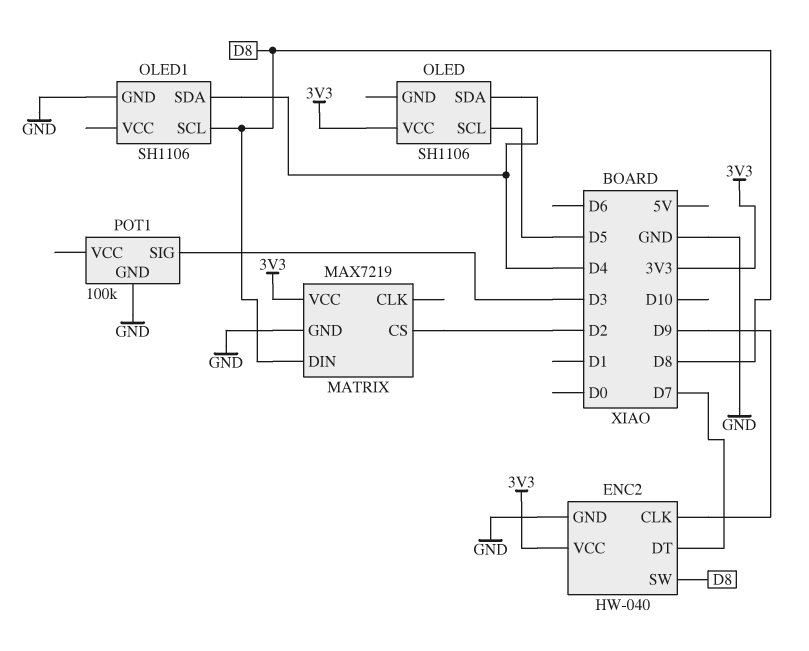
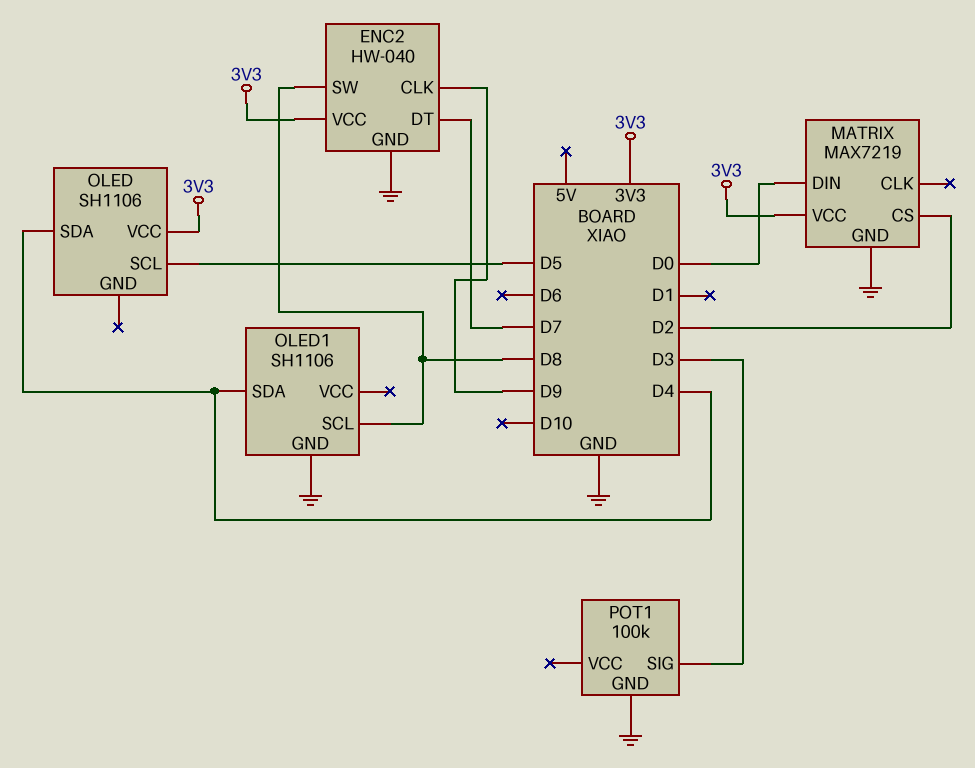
MATRIX pin DIN: D8 -> D0

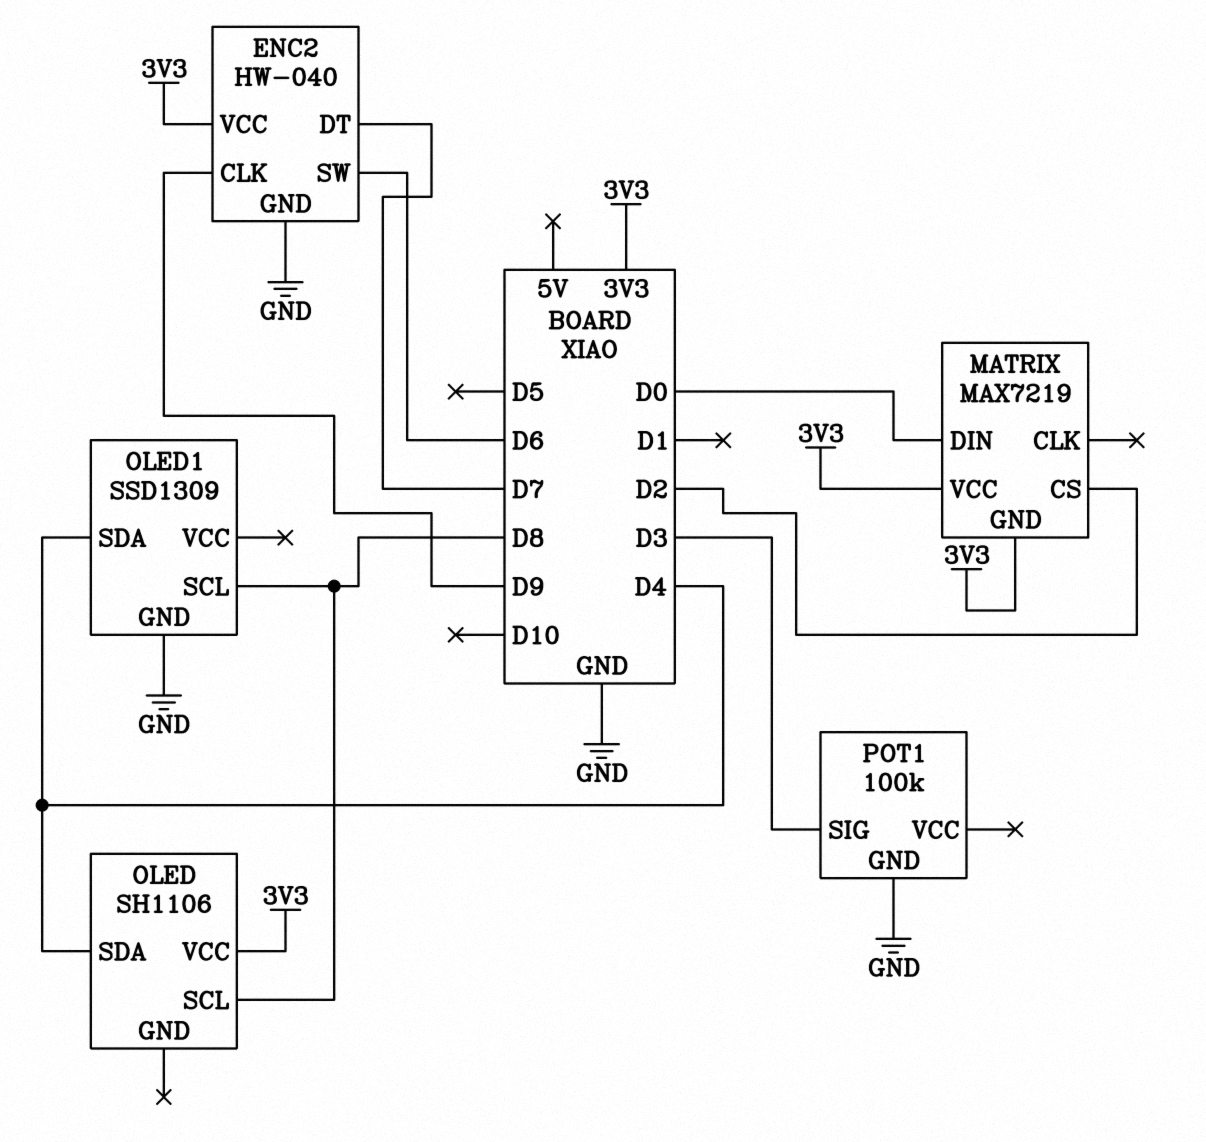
ENC2 pin SW: D8 -> D6
MATRIX pin GND: GND -> 3V3
OLED pin SCL: D5 -> D8
OLED1: SH1106 -> SSD1309

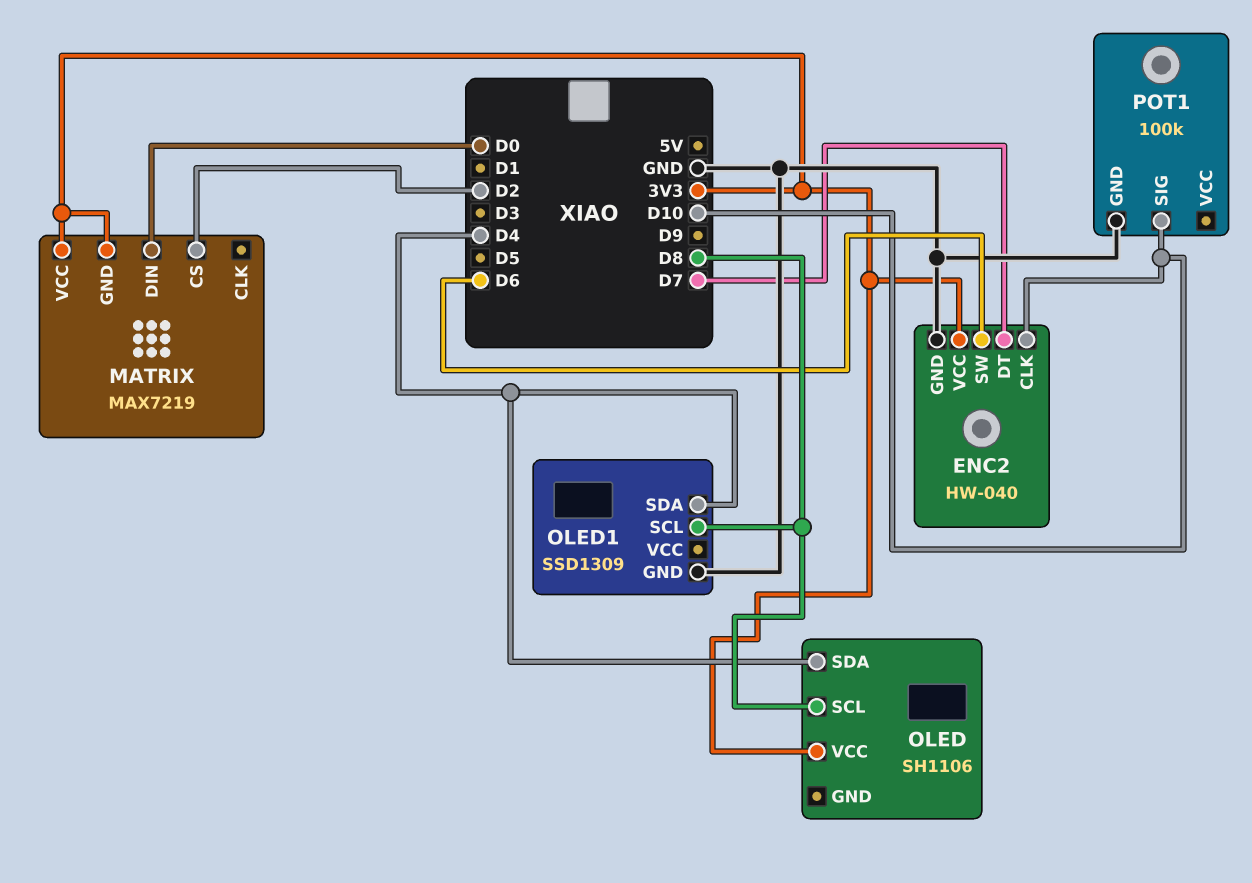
ENC2 pin CLK: D9 -> D10
POT1 pin SIG: D3 -> D10

